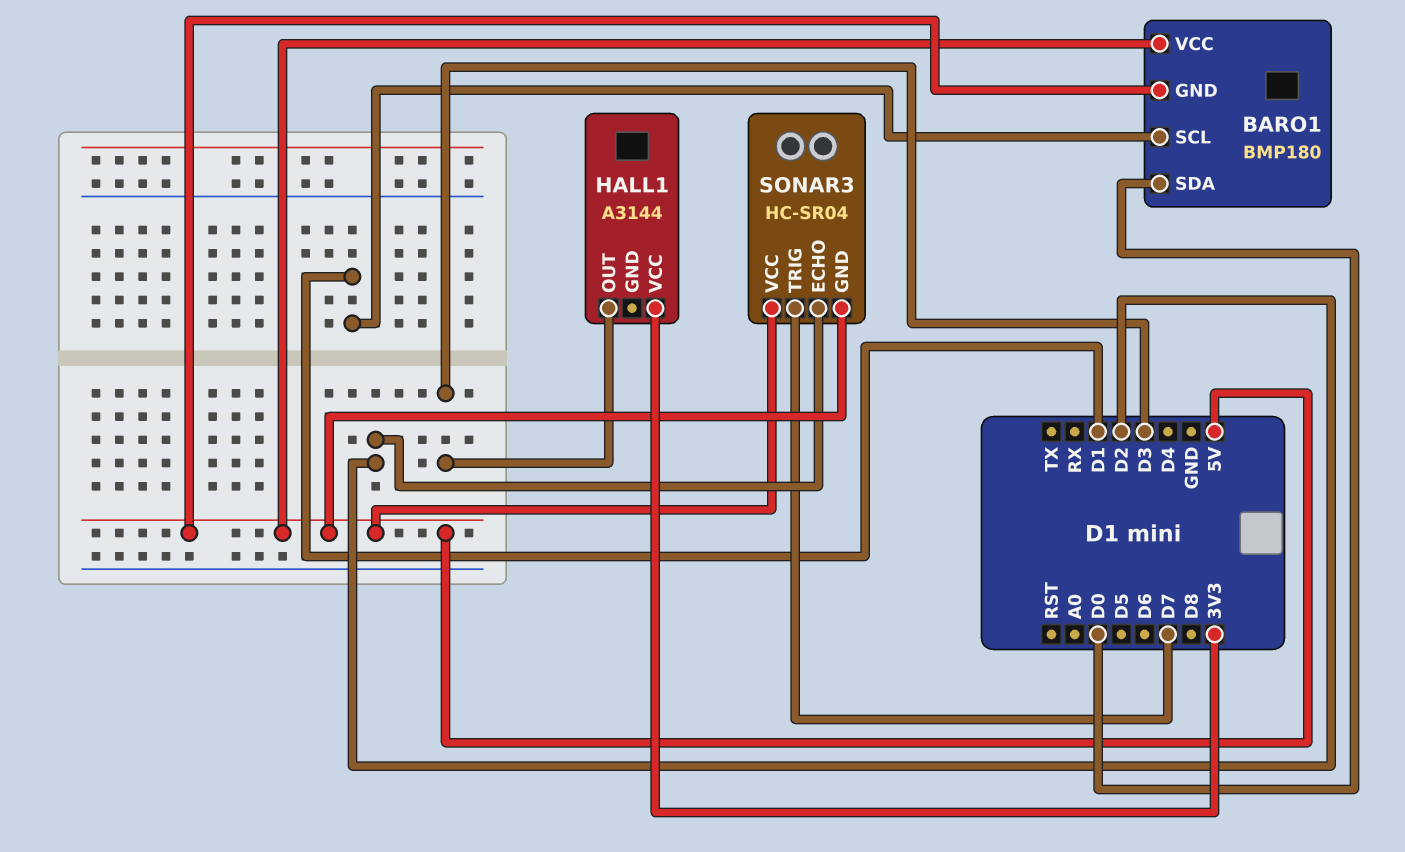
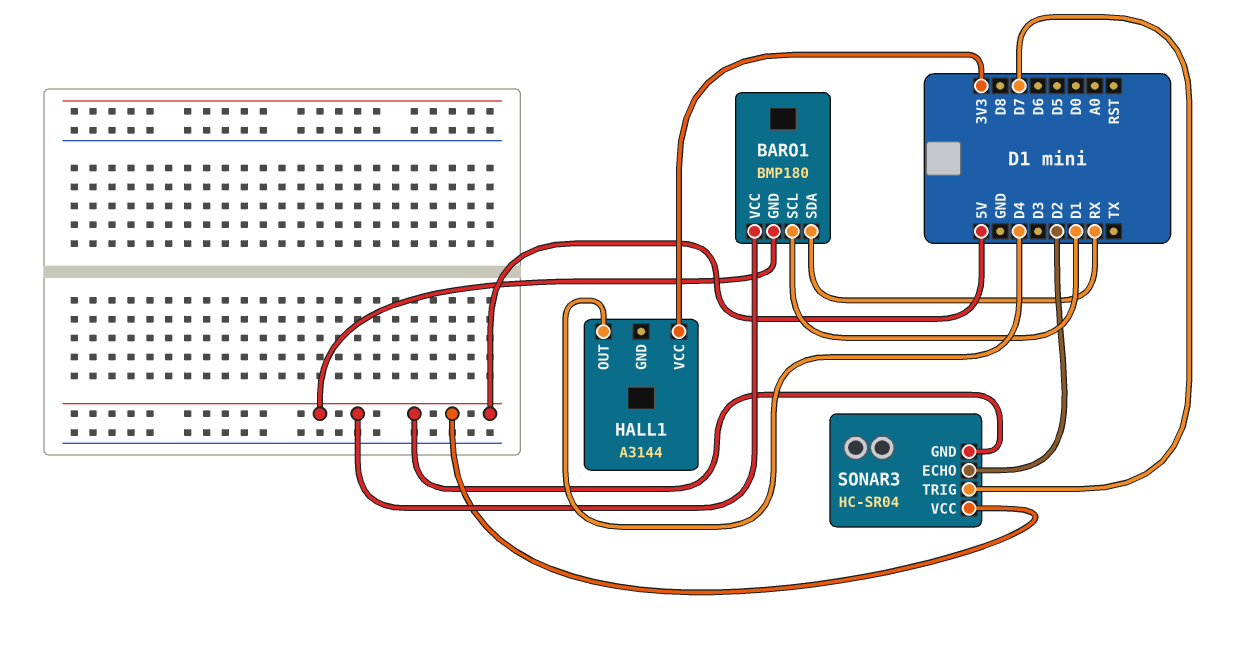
BARO1 pin SDA: D0 -> RX
HALL1 pin OUT: D3 -> D4

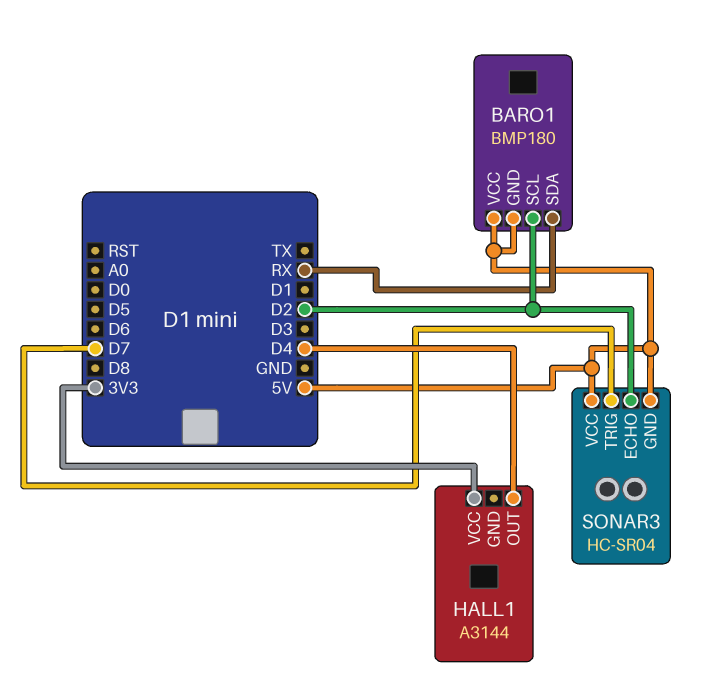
BARO1 pin SCL: D1 -> D2

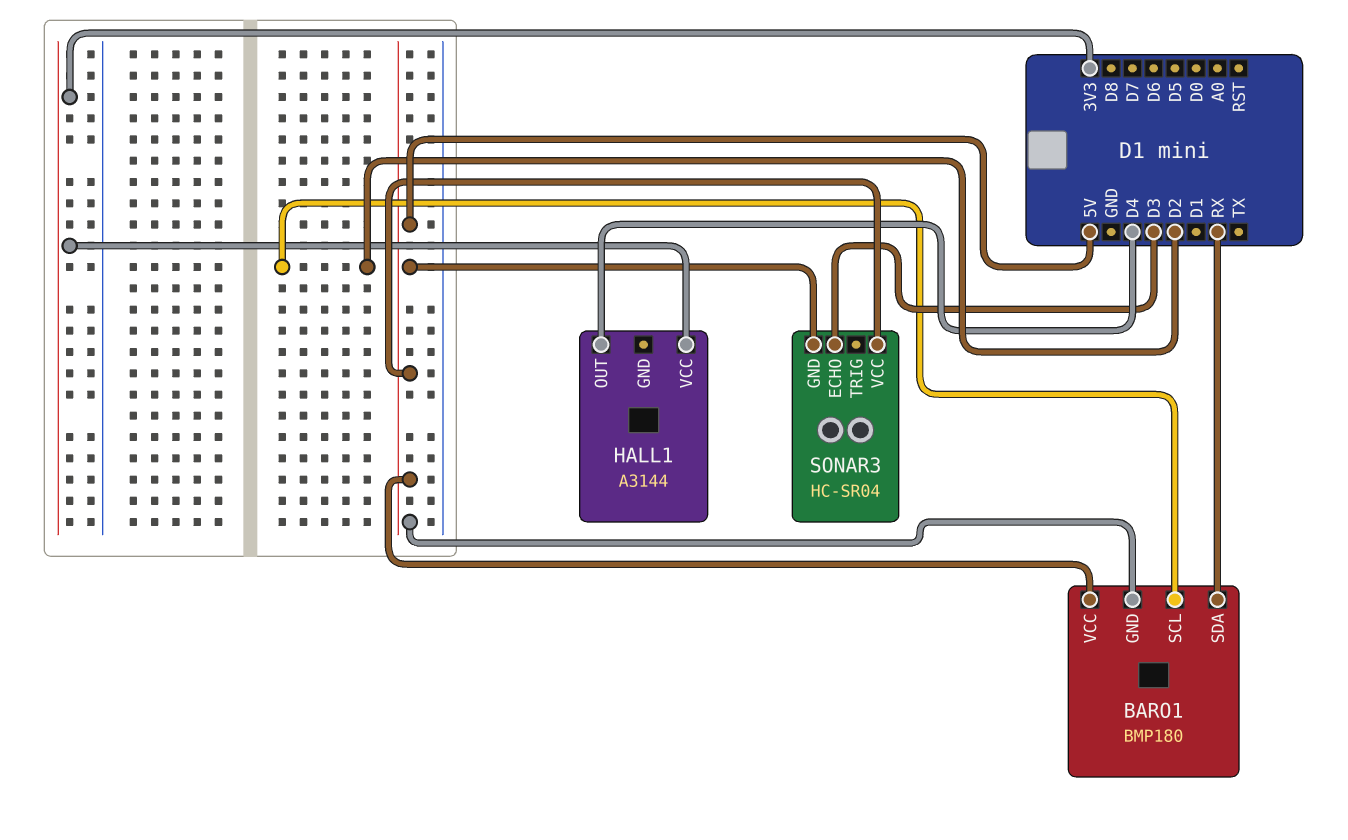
SONAR3 pin ECHO: D2 -> D3
SONAR3 pin TRIG: D7 -> none

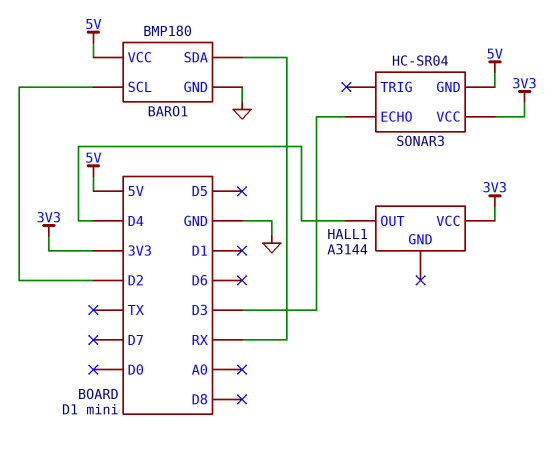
BARO1 pin GND: 5V -> GND
SONAR3 pin VCC: 5V -> 3V3

